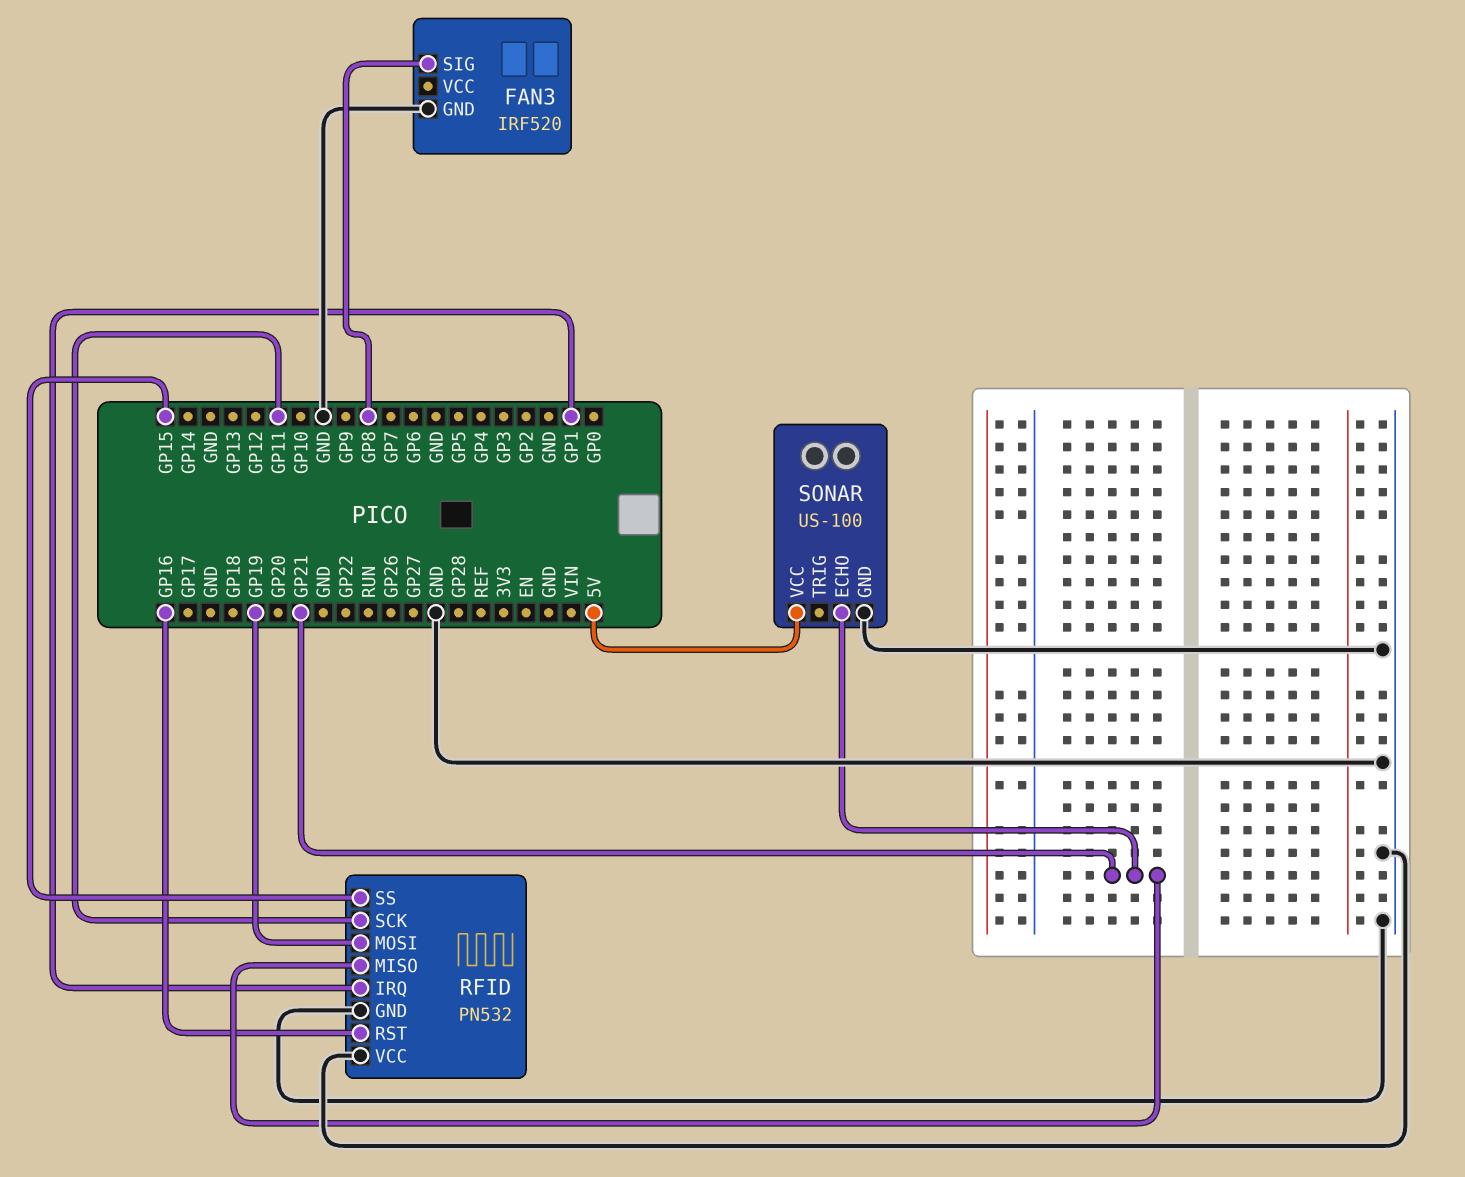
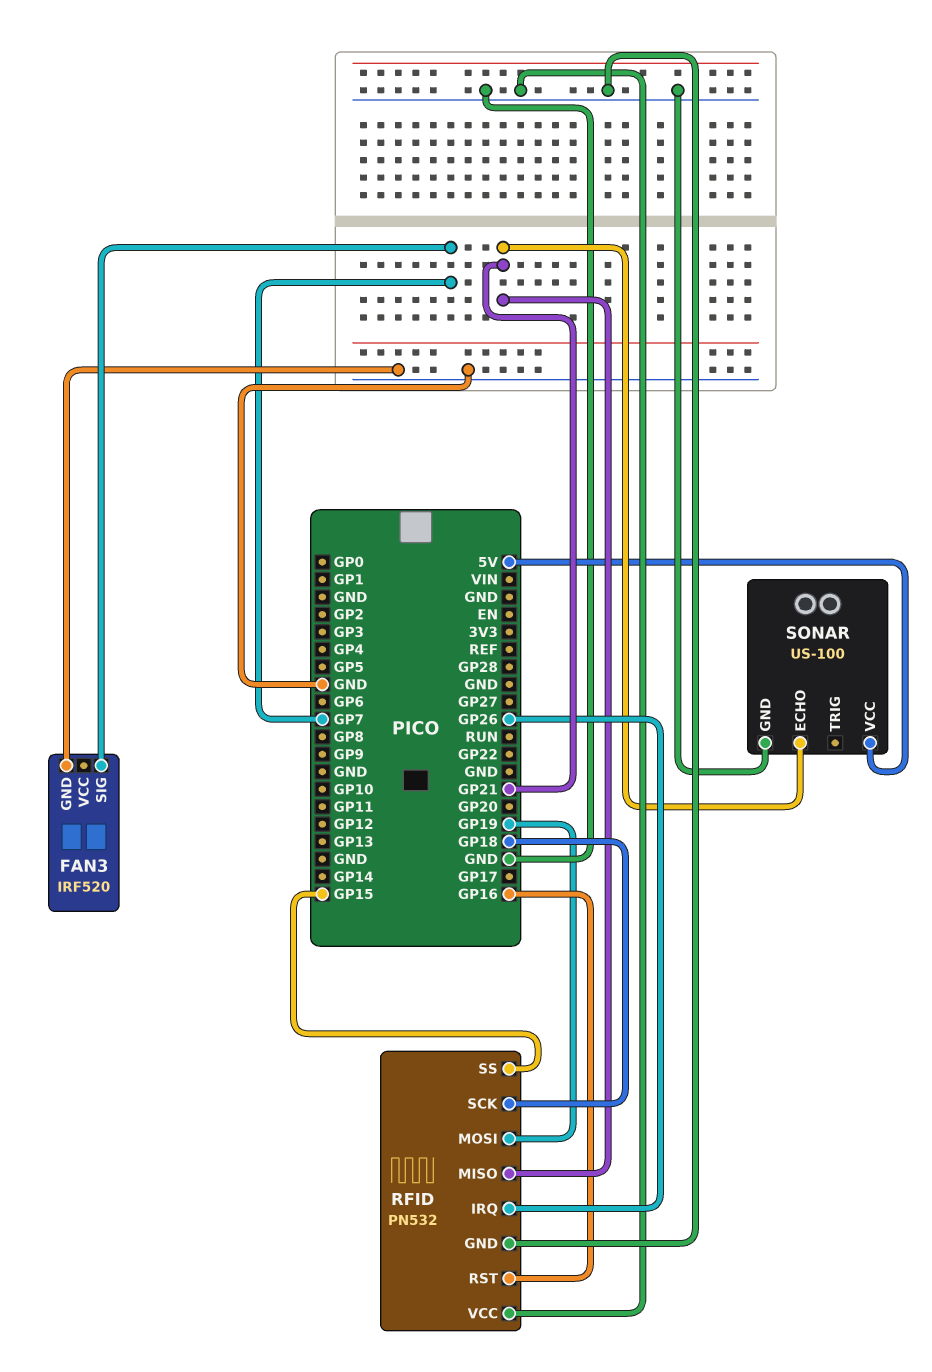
FAN3 pin SIG: GP8 -> GP7
RFID pin IRQ: GP1 -> GP26
RFID pin SCK: GP11 -> GP18

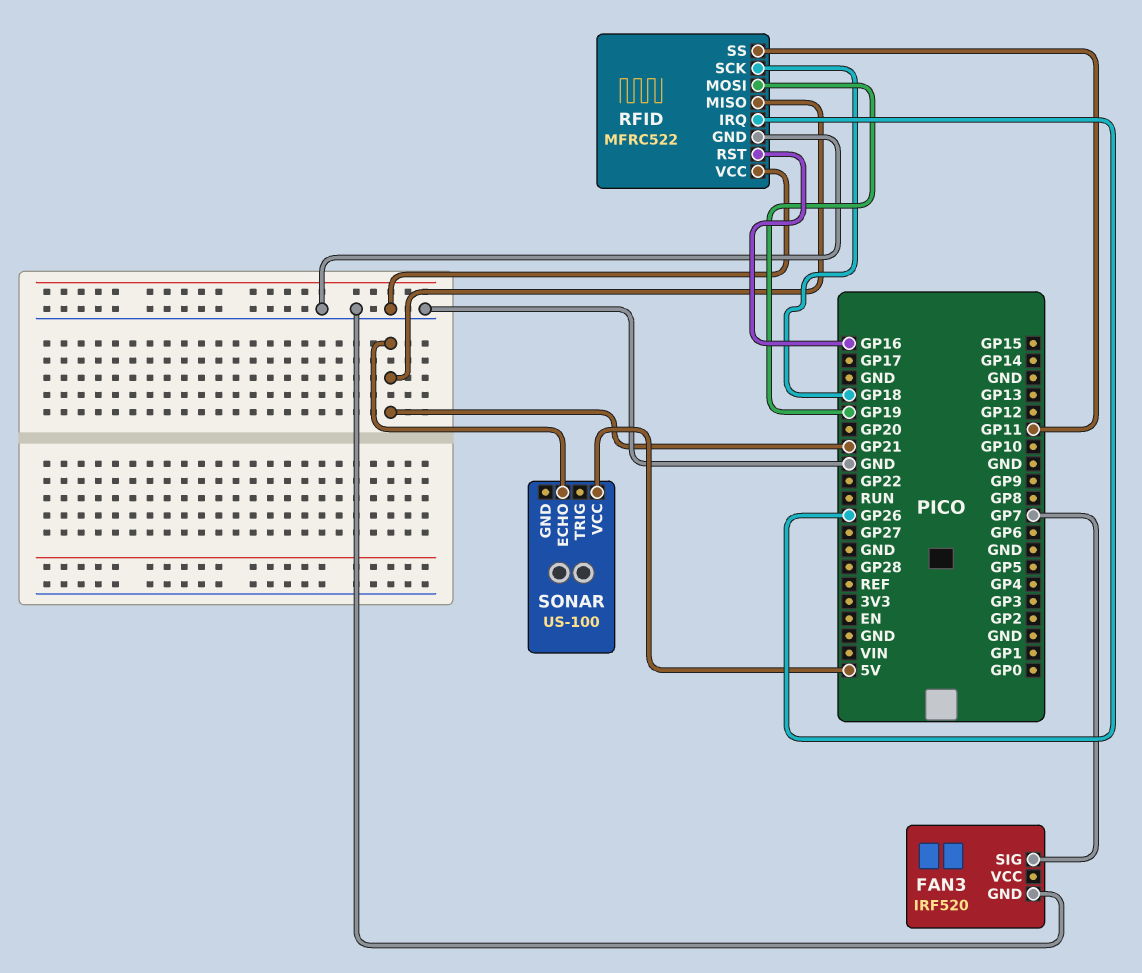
RFID: PN532 -> MFRC522
RFID pin SS: GP15 -> GP11
SONAR pin GND: GND -> none

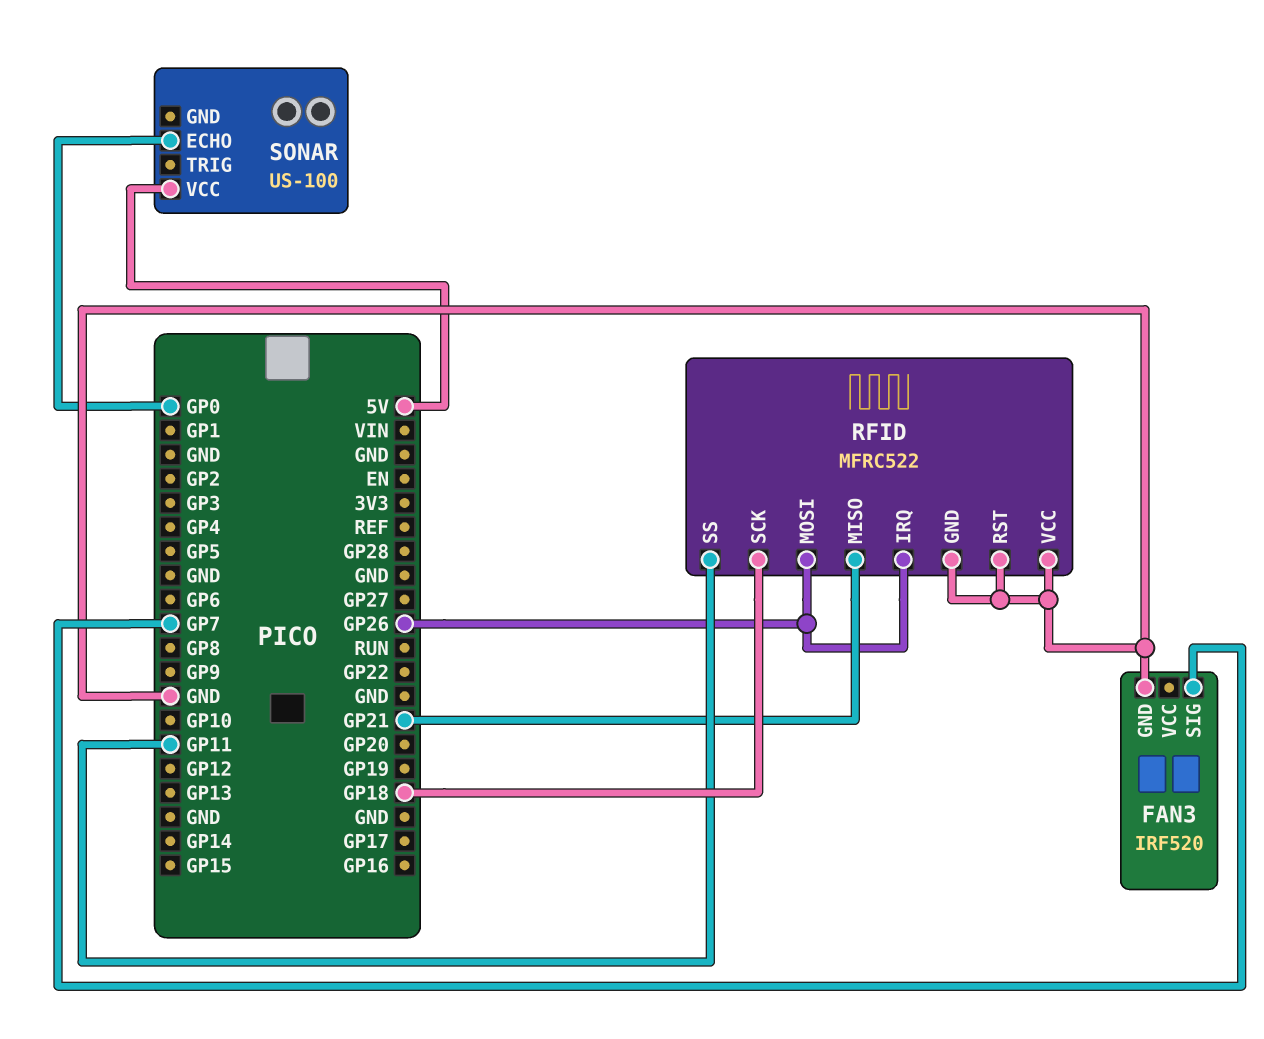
RFID pin MOSI: GP19 -> GP26
RFID pin RST: GP16 -> GND
SONAR pin ECHO: GP21 -> GP0

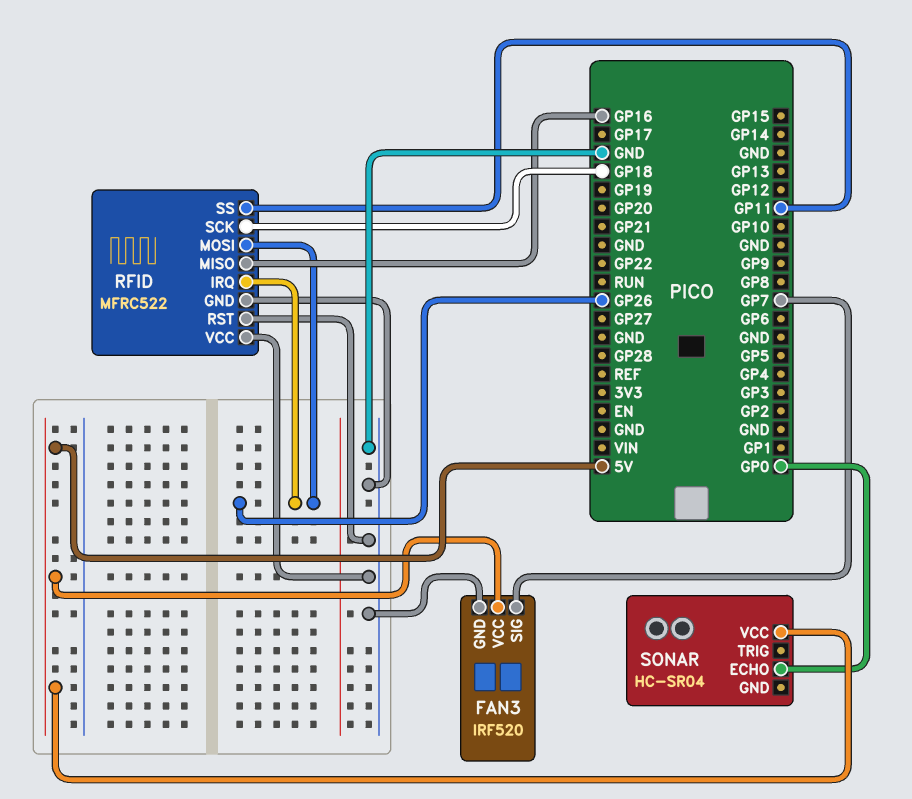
FAN3 pin VCC: none -> 5V
RFID pin MISO: GP21 -> GP16
SONAR: US-100 -> HC-SR04

